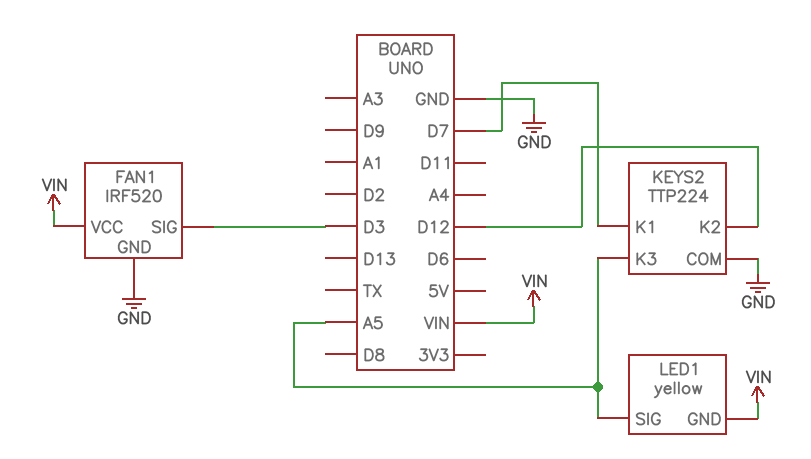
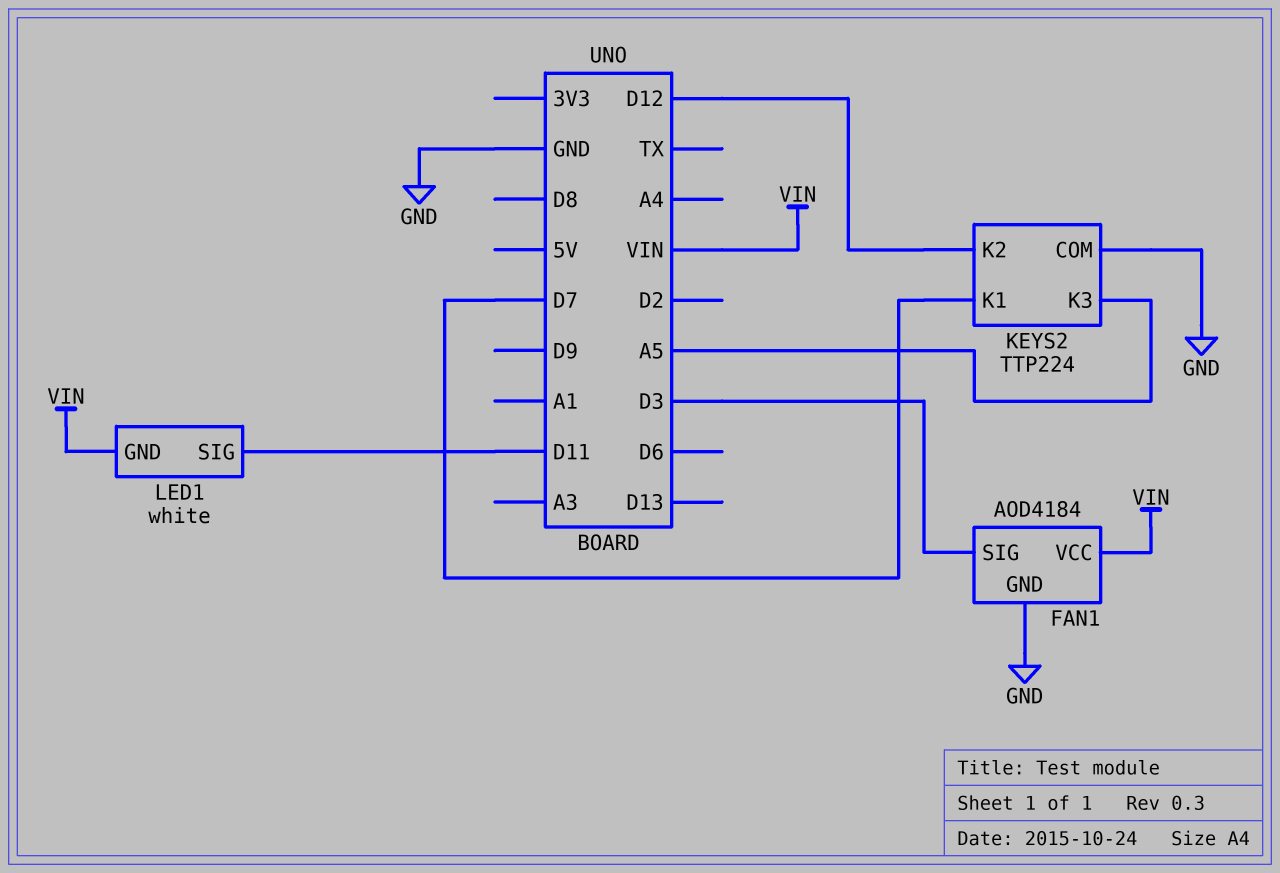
FAN1: IRF520 -> AOD4184
LED1: yellow -> white
LED1 pin SIG: A5 -> D11

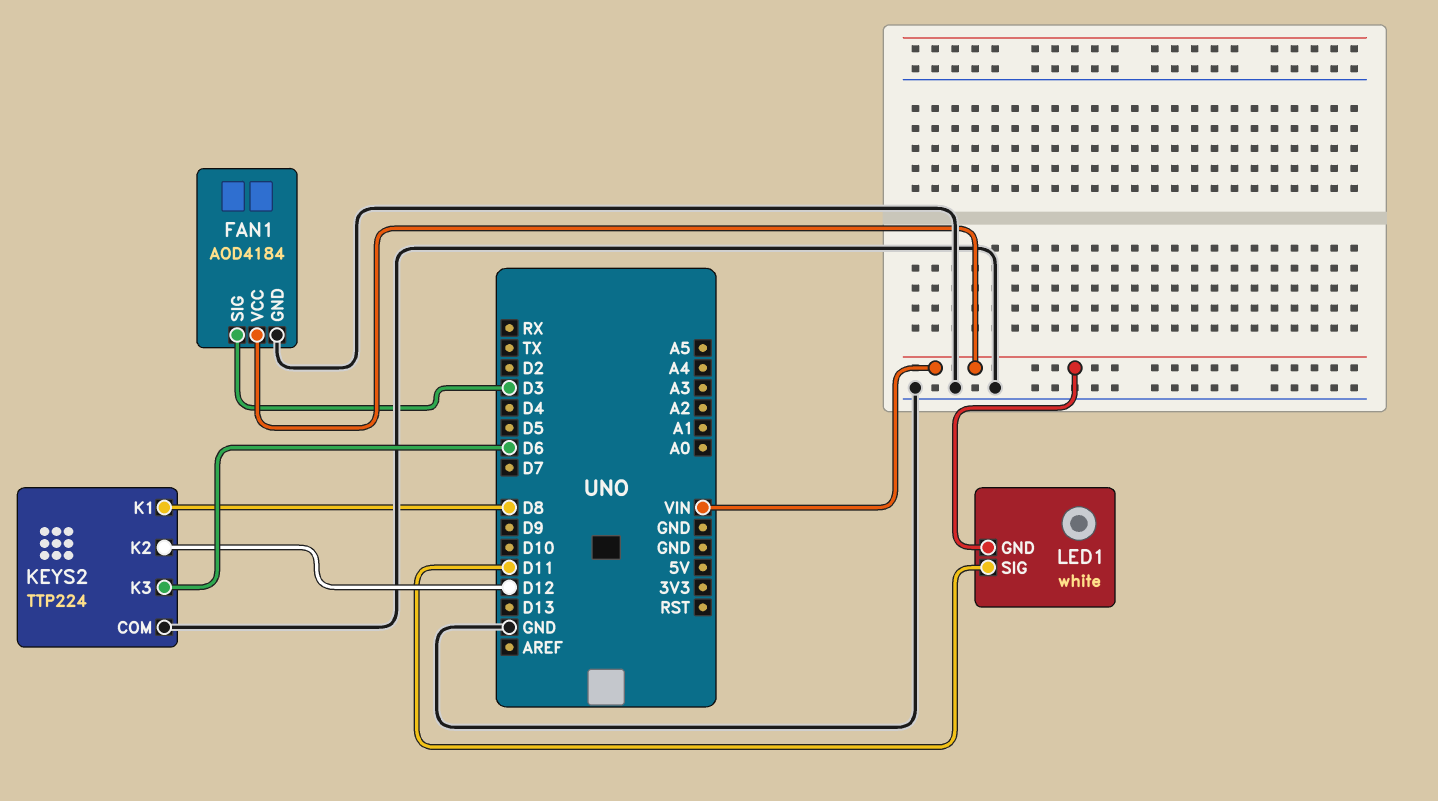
KEYS2 pin K1: D7 -> D8
KEYS2 pin K3: A5 -> D6

